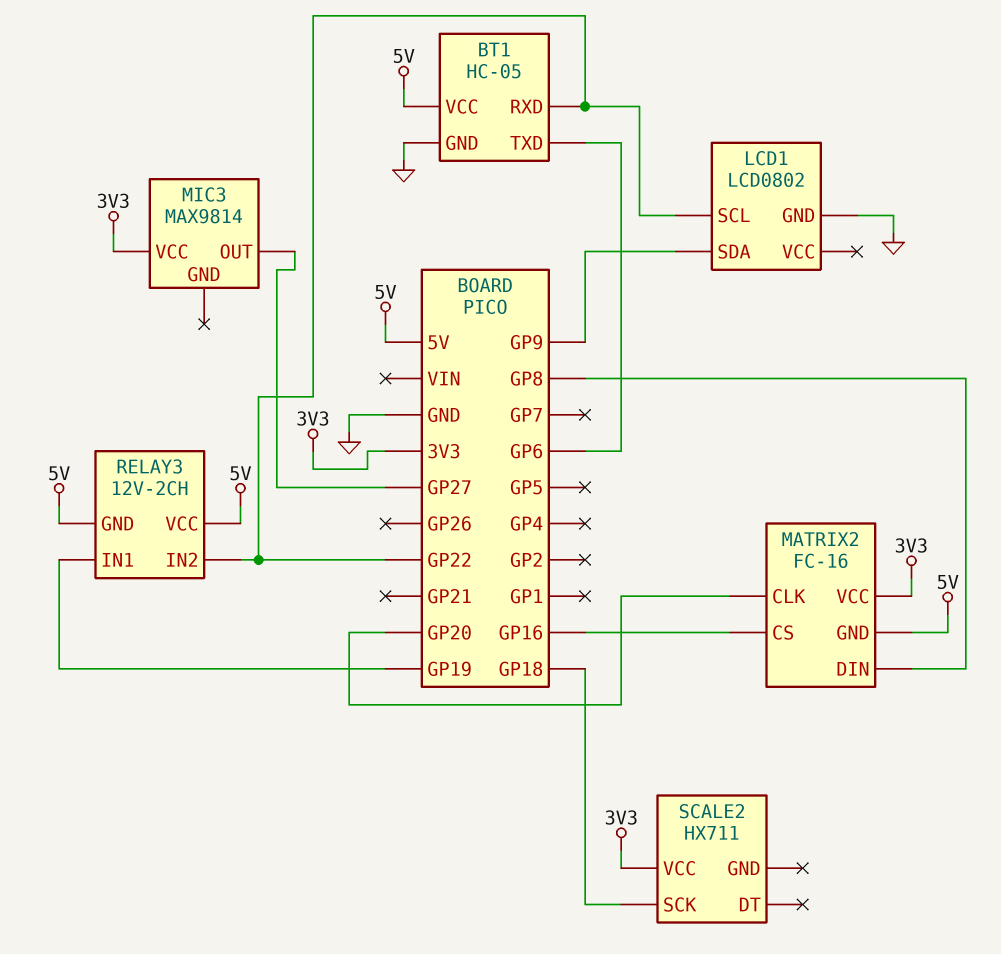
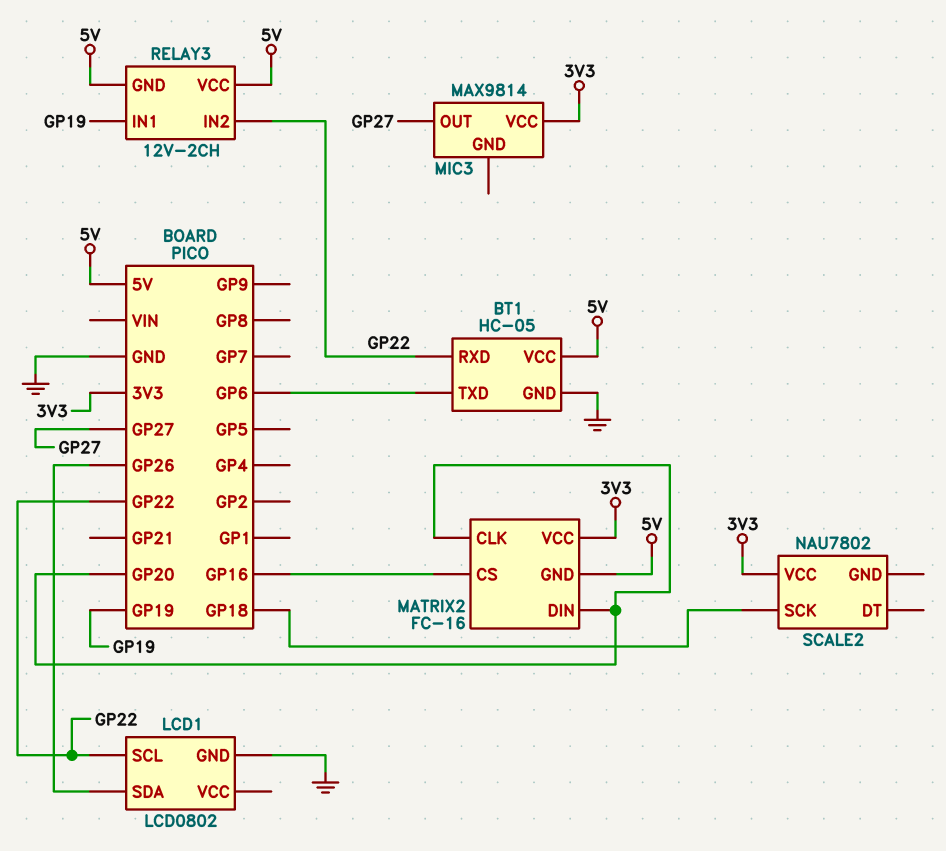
LCD1 pin SDA: GP9 -> GP26
MATRIX2 pin DIN: GP8 -> GP20
SCALE2: HX711 -> NAU7802

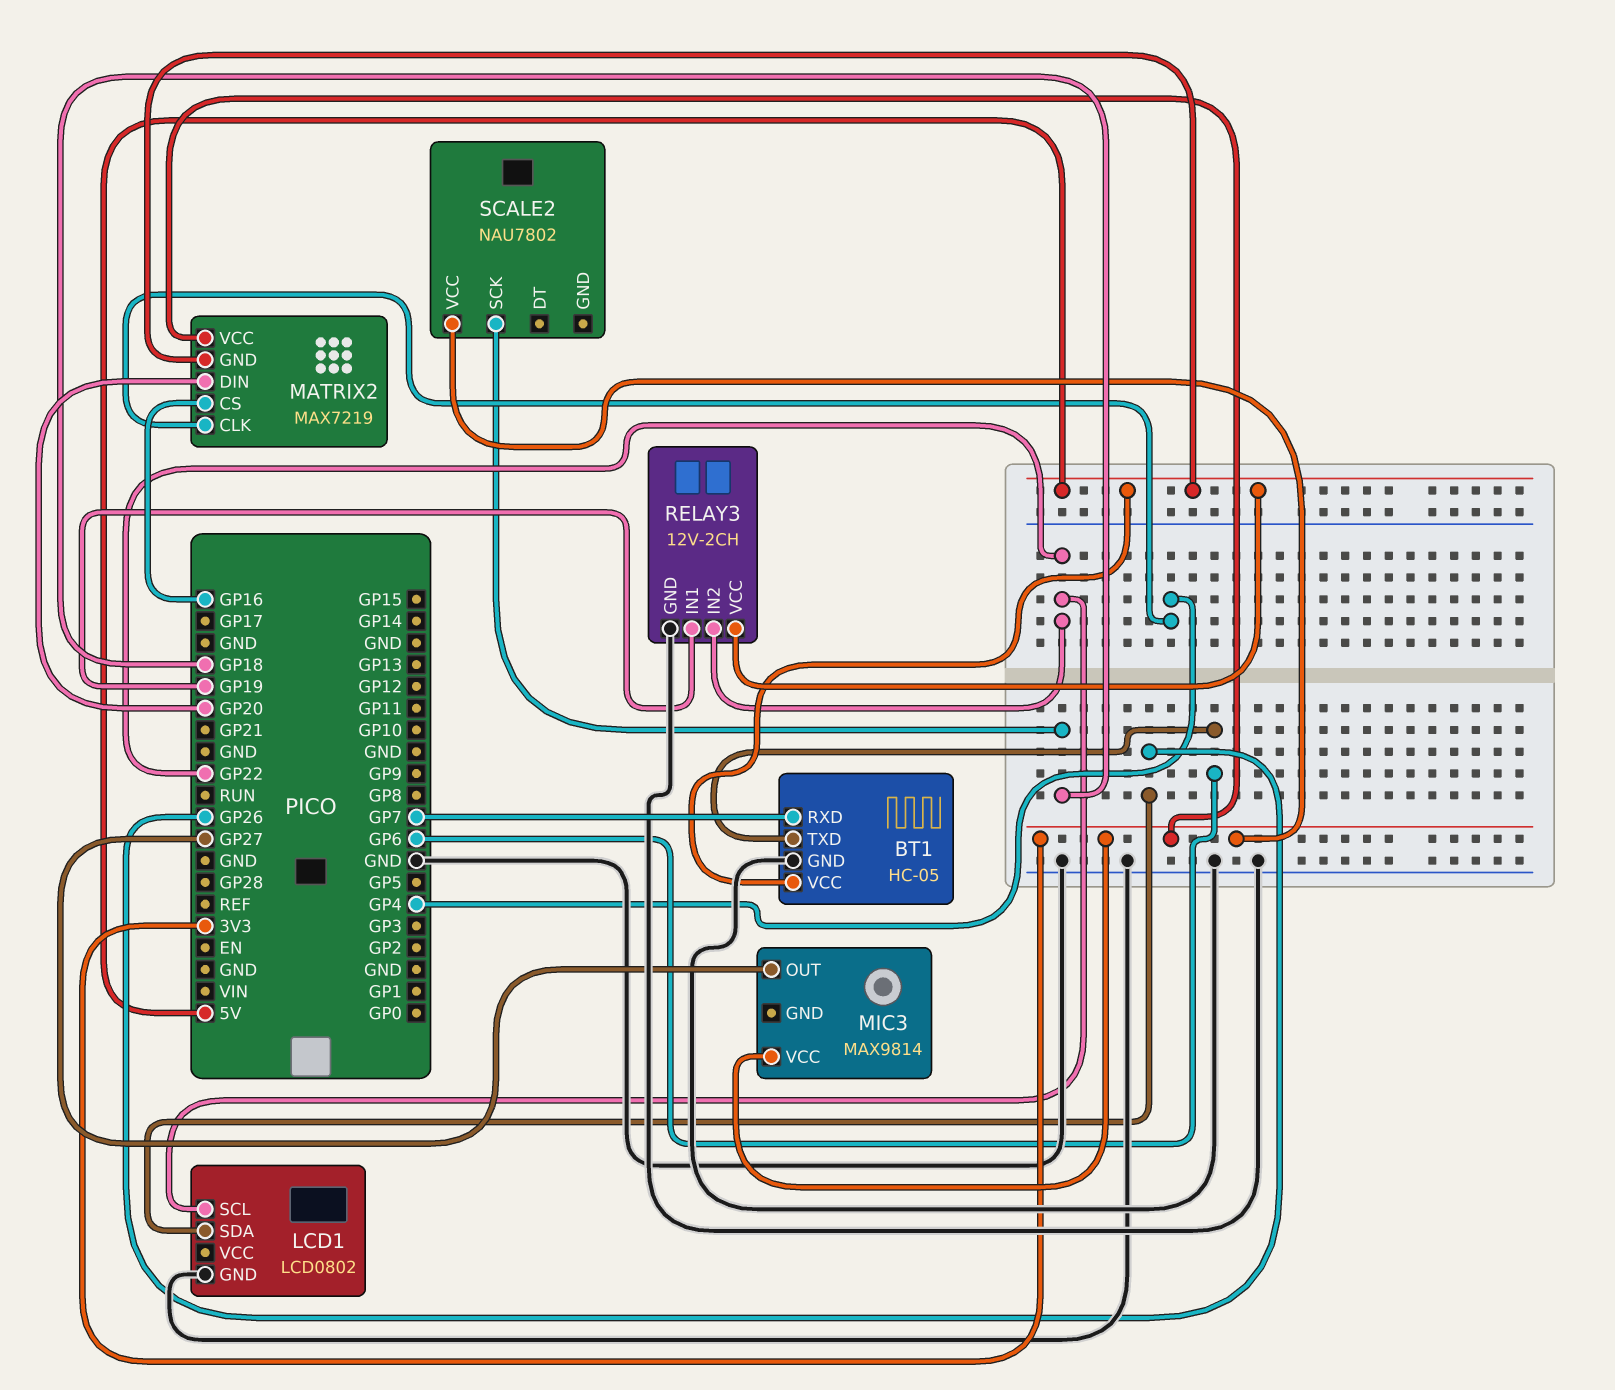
BT1 pin RXD: GP22 -> GP7
MATRIX2: FC-16 -> MAX7219
MATRIX2 pin CLK: GP20 -> GP4
RELAY3 pin GND: 5V -> GND

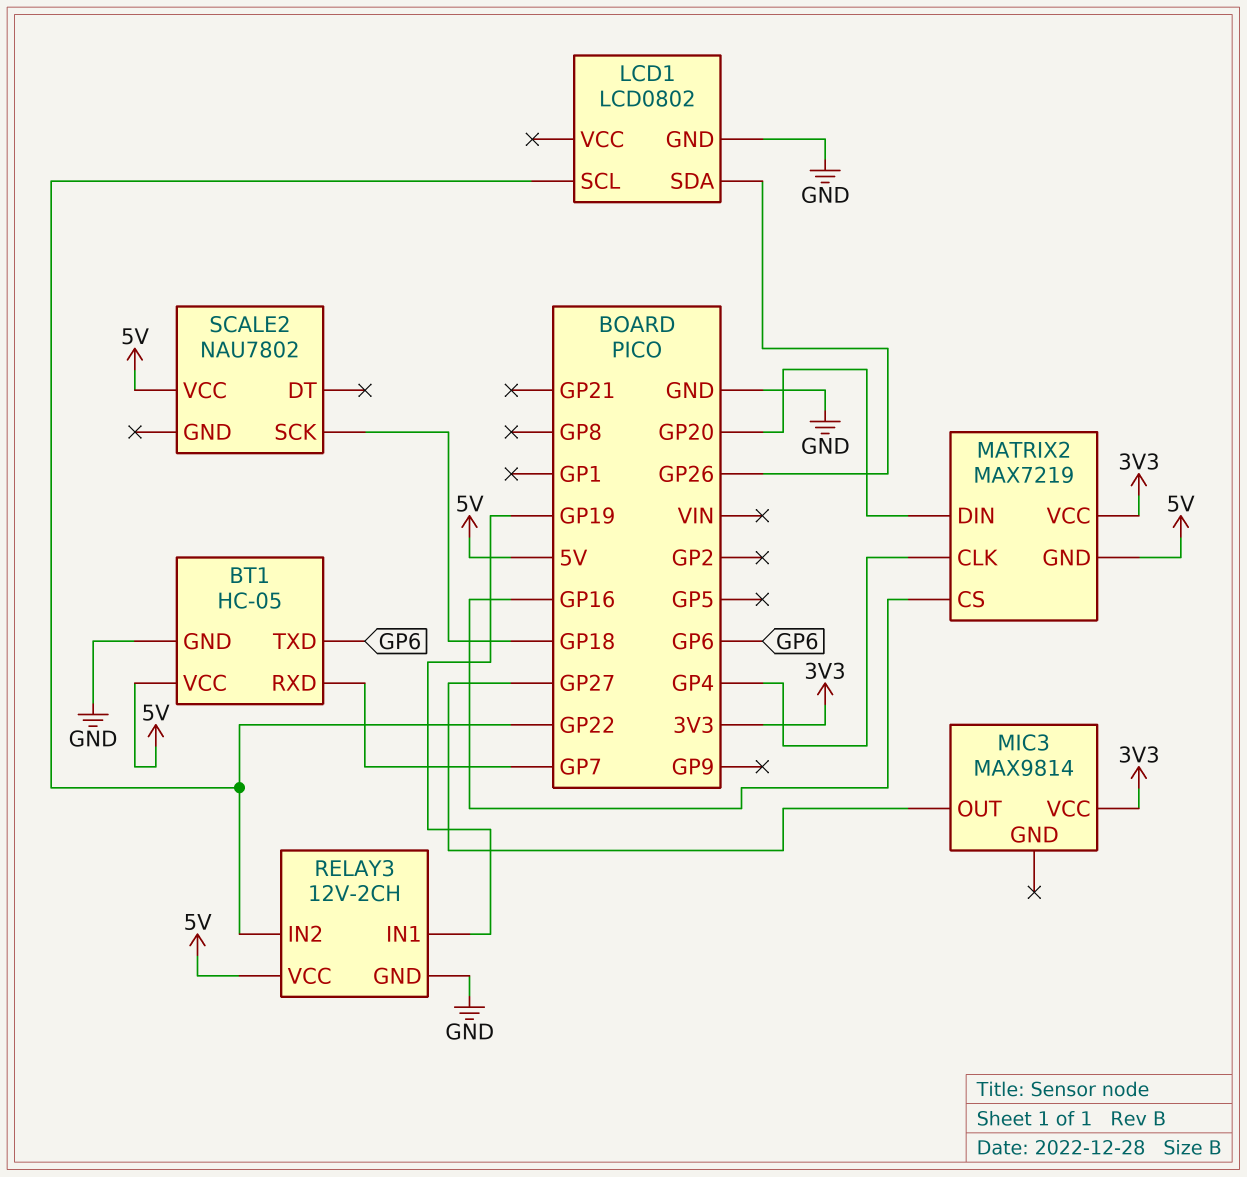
SCALE2 pin VCC: 3V3 -> 5V

